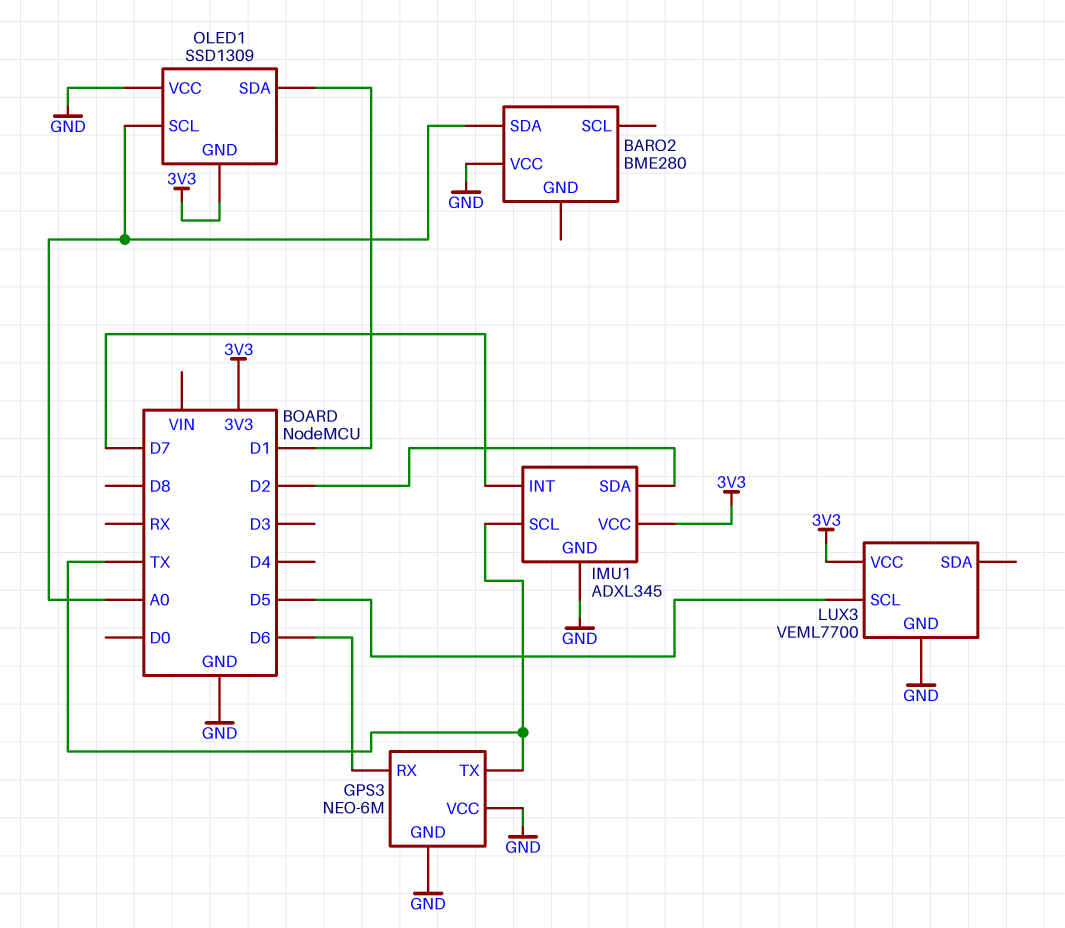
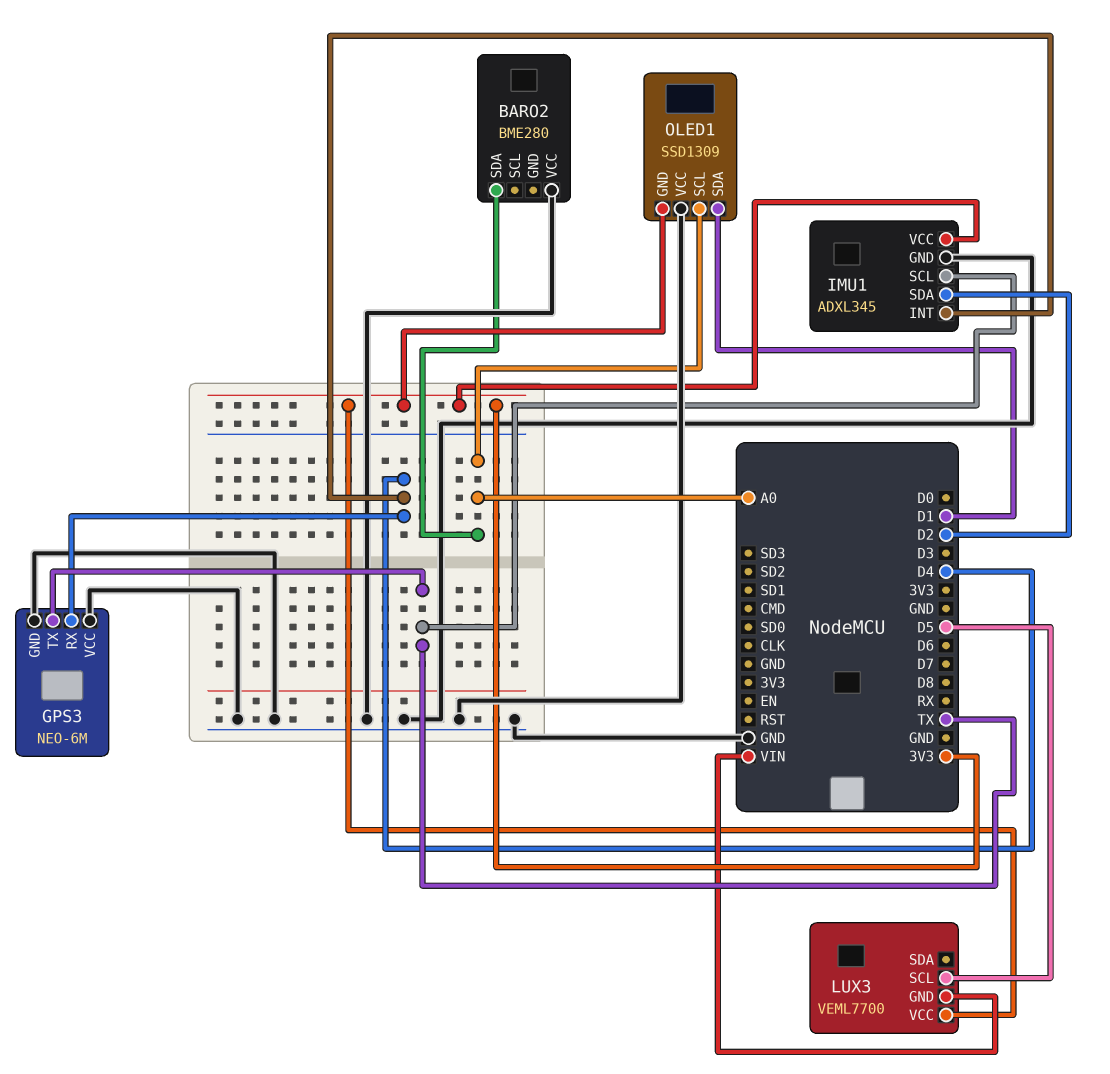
GPS3 pin RX: D6 -> D4
IMU1 pin INT: D7 -> D4
LUX3 pin GND: GND -> VIN

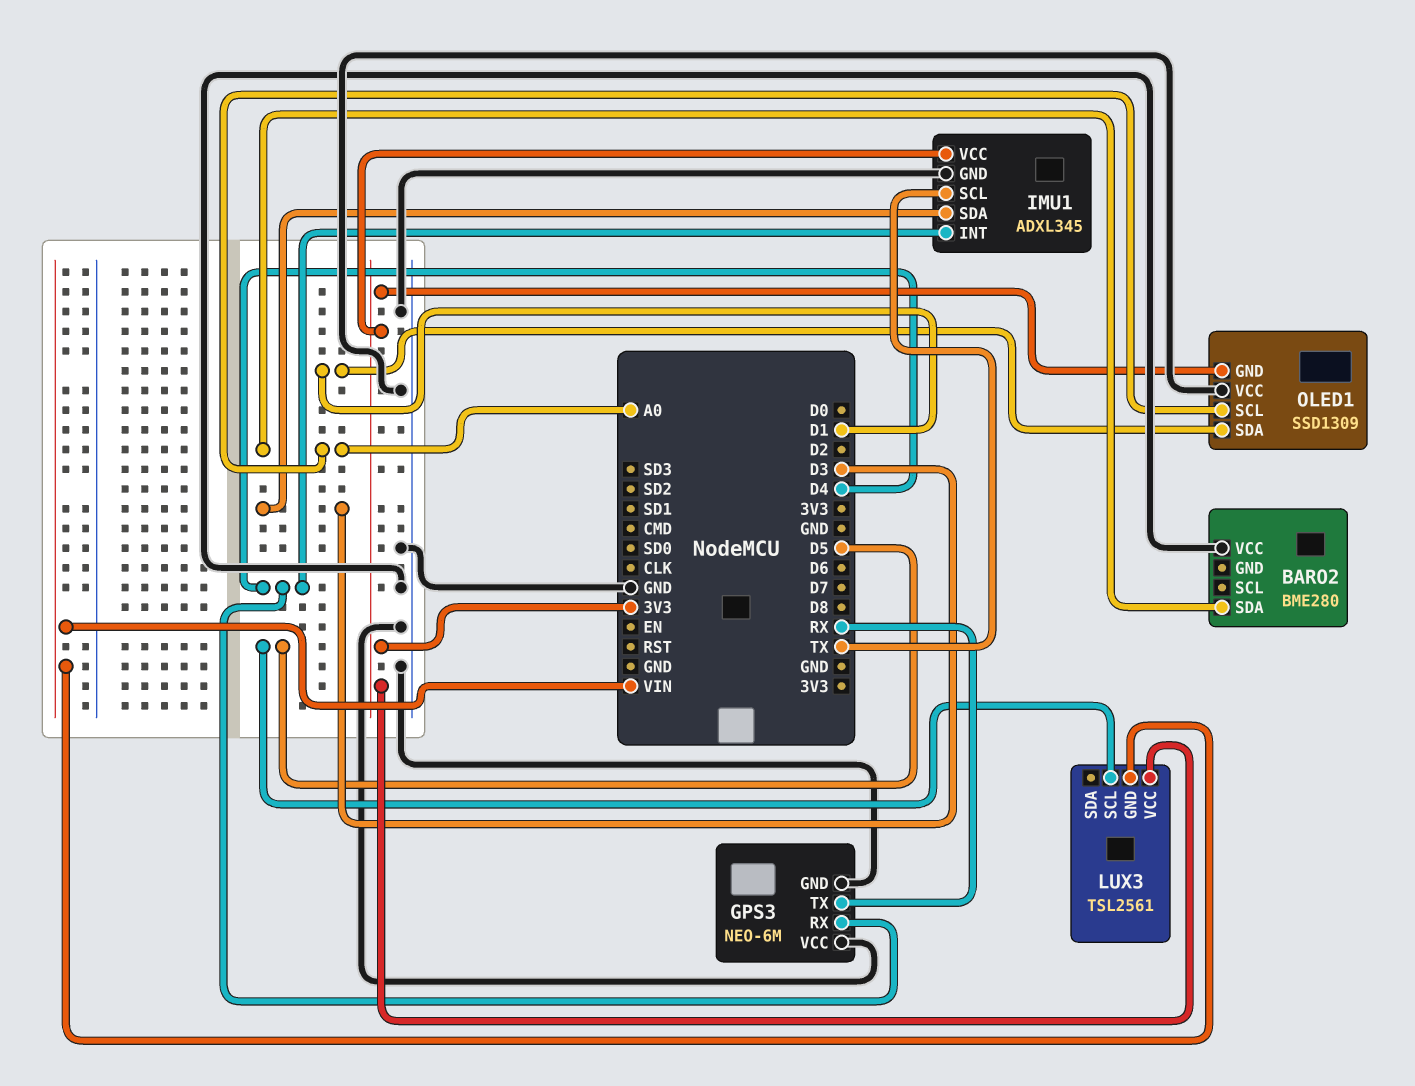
GPS3 pin TX: TX -> RX
IMU1 pin SDA: D2 -> D3
LUX3: VEML7700 -> TSL2561

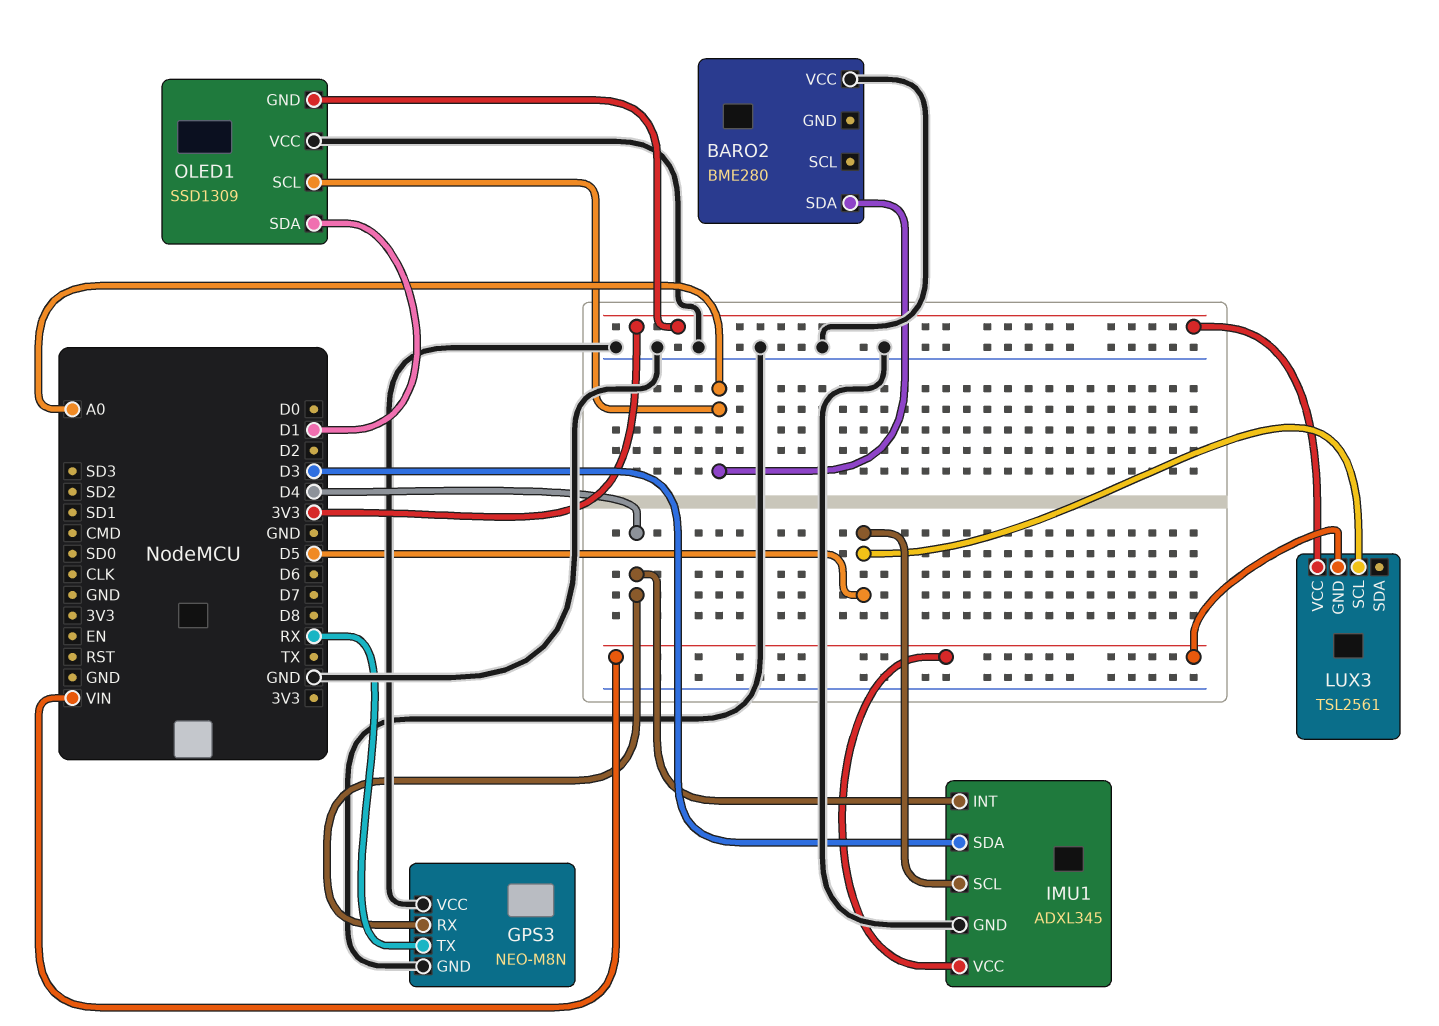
GPS3: NEO-6M -> NEO-M8N
IMU1 pin SCL: TX -> D5
IMU1 pin VCC: 3V3 -> VIN

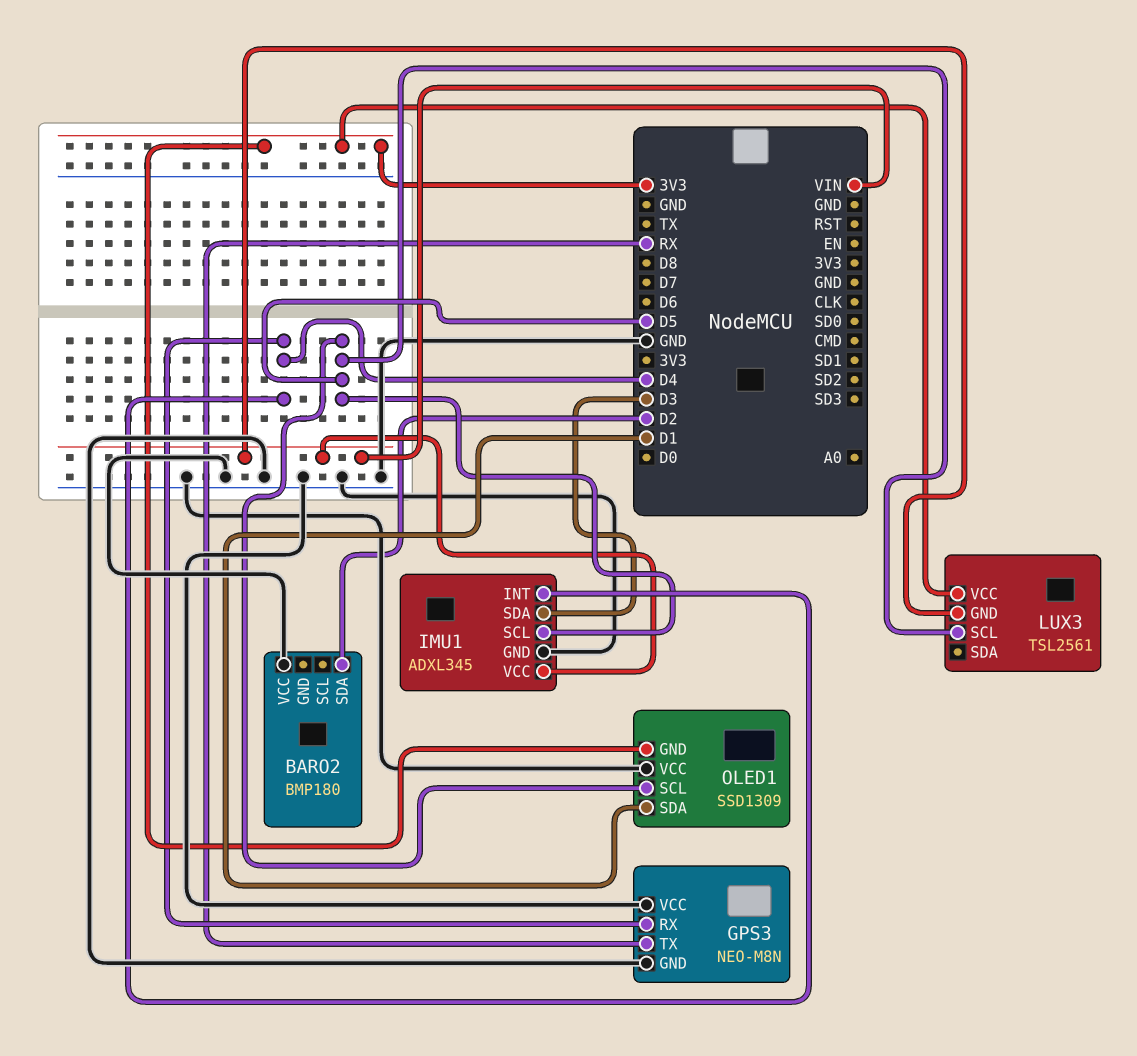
BARO2: BME280 -> BMP180
BARO2 pin SDA: A0 -> D2
OLED1 pin SCL: A0 -> D5

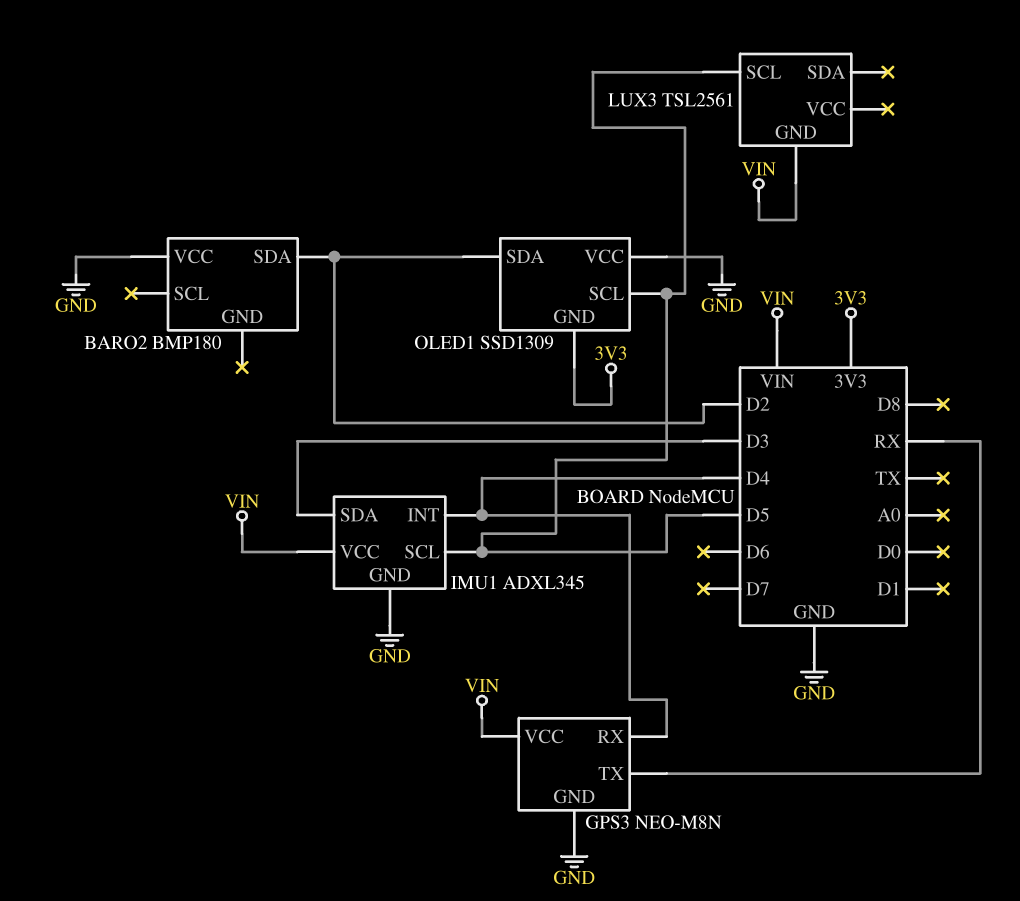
GPS3 pin VCC: GND -> VIN
LUX3 pin VCC: 3V3 -> none
OLED1 pin SDA: D1 -> D2

